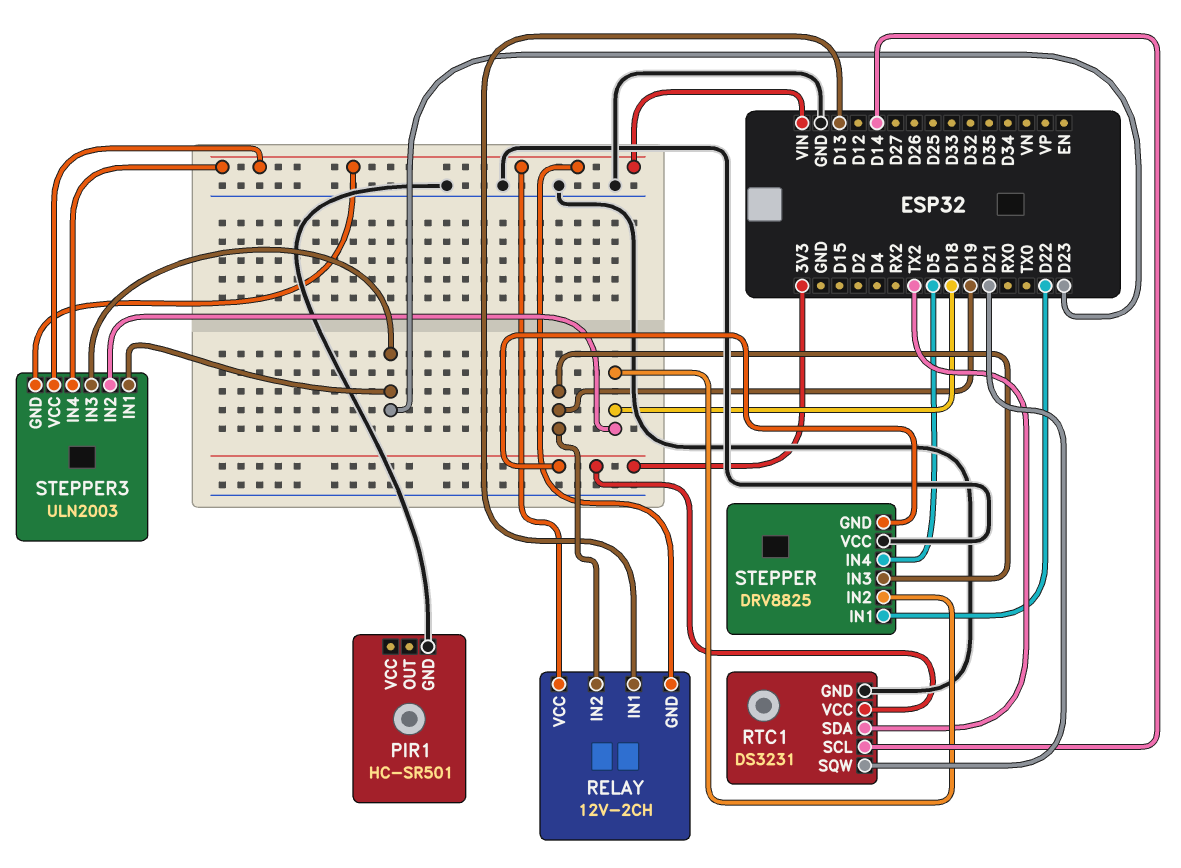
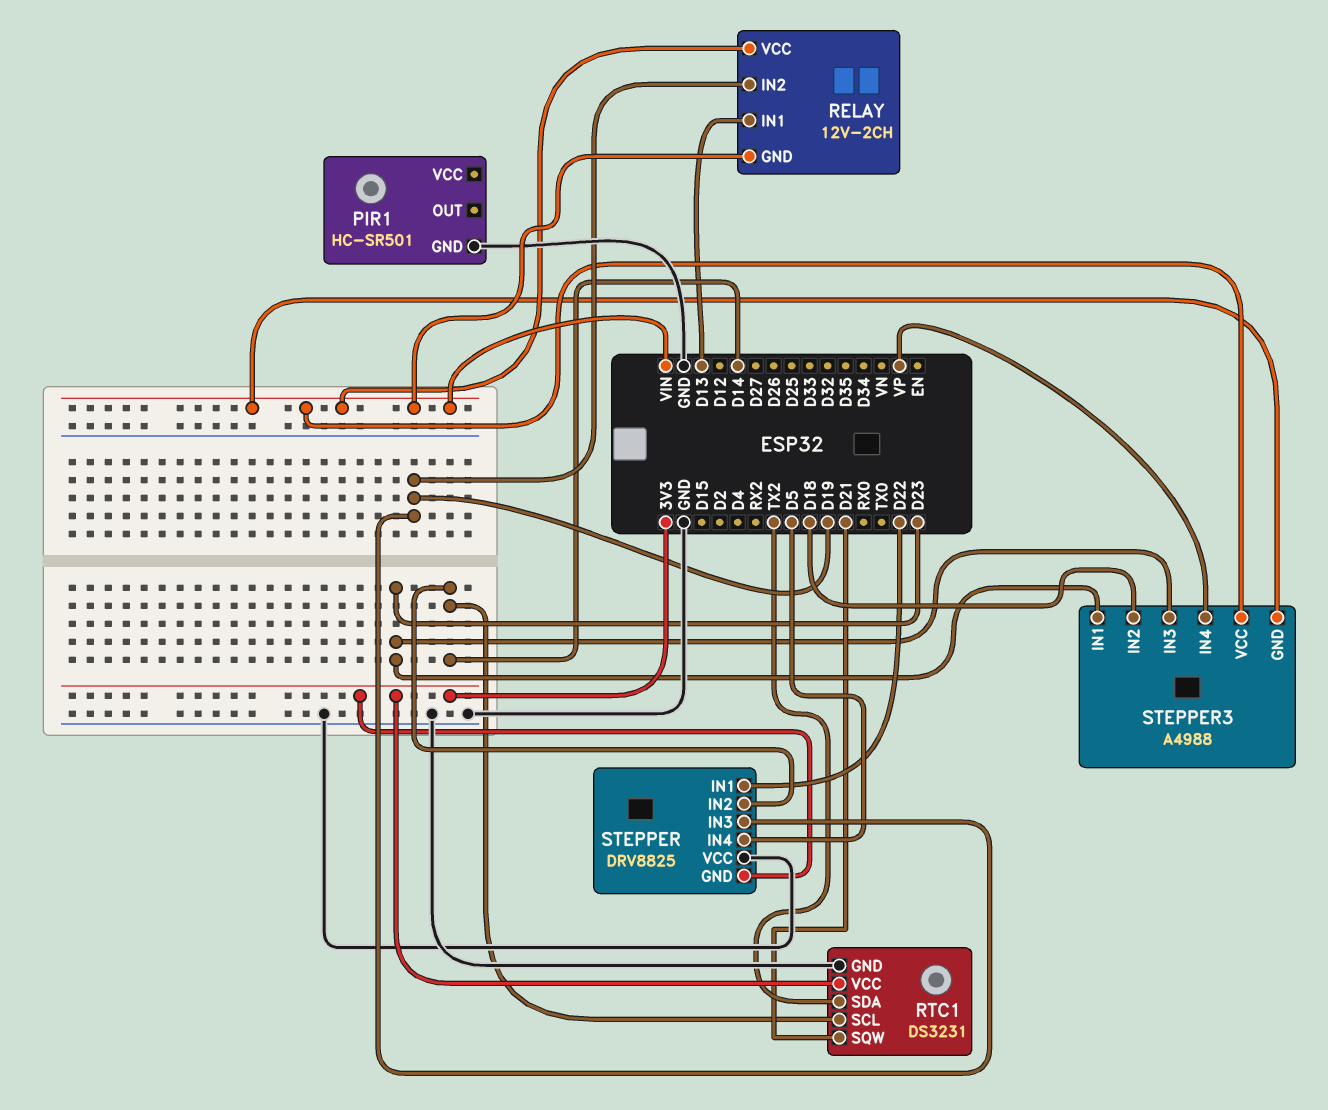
STEPPER pin IN2: D18 -> D14
STEPPER3: ULN2003 -> A4988
STEPPER3 pin IN4: VIN -> VP

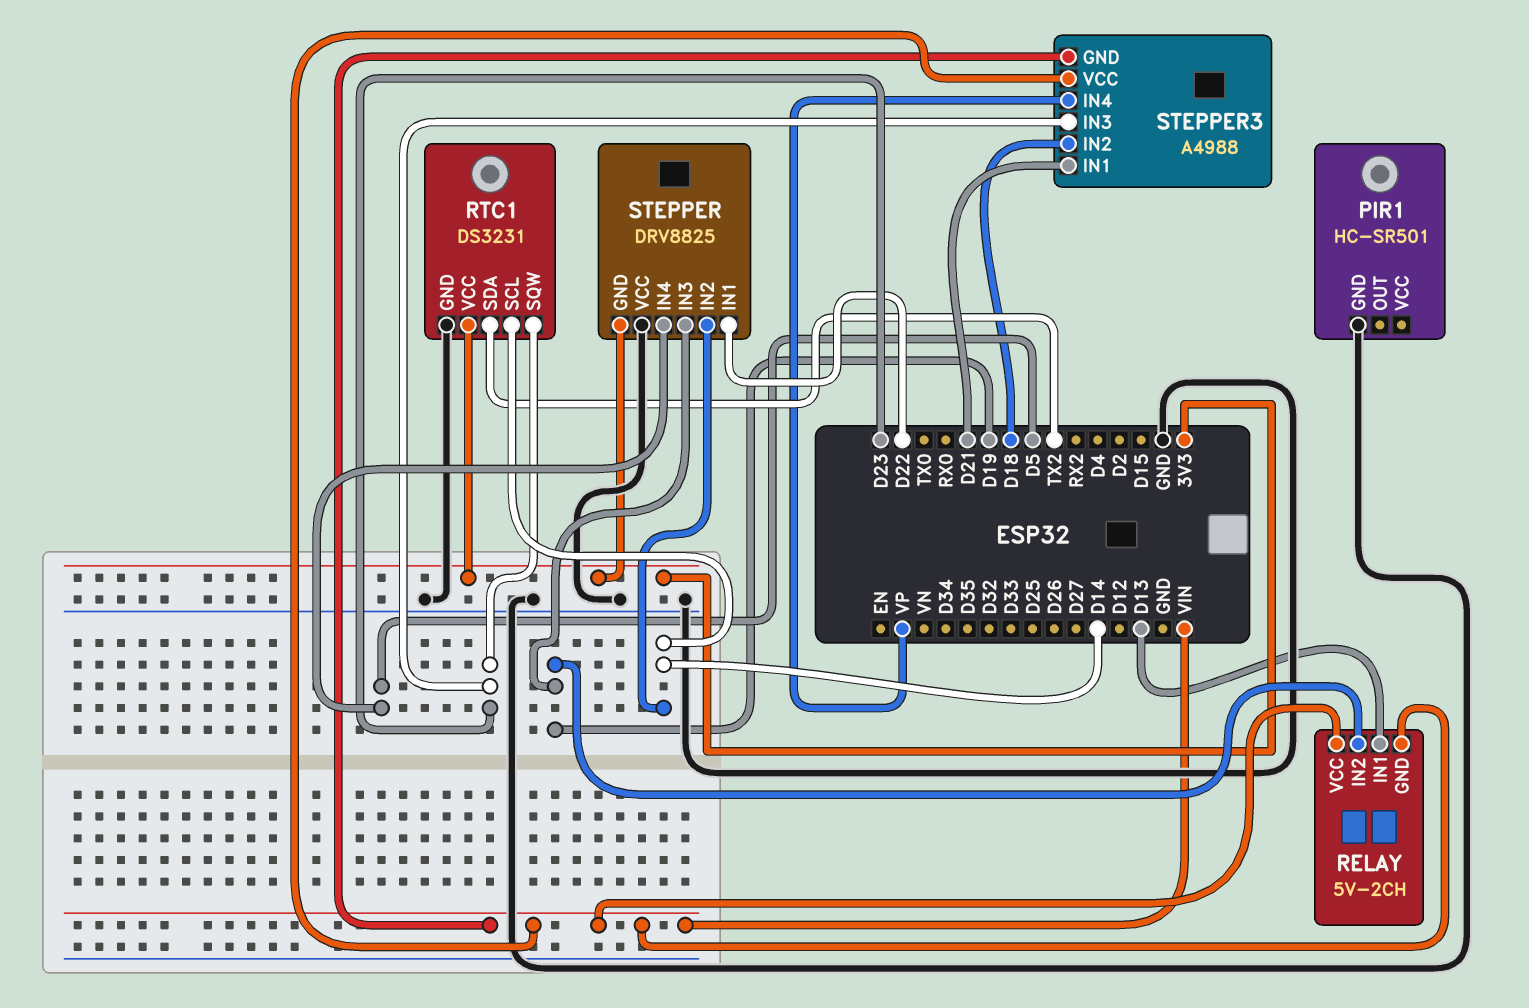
RELAY: 12V-2CH -> 5V-2CH
RTC1 pin SQW: D21 -> D23
STEPPER3 pin IN1: D23 -> D21

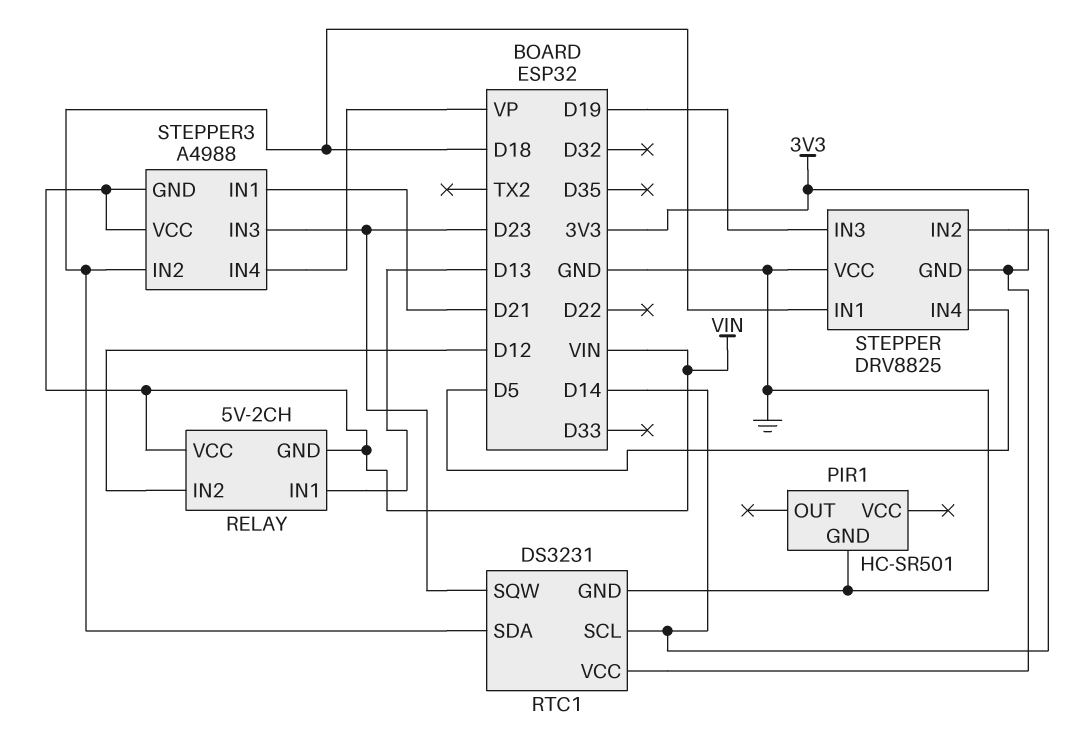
RELAY pin IN2: D19 -> D12
RTC1 pin SDA: TX2 -> D18
STEPPER pin IN1: D22 -> D18

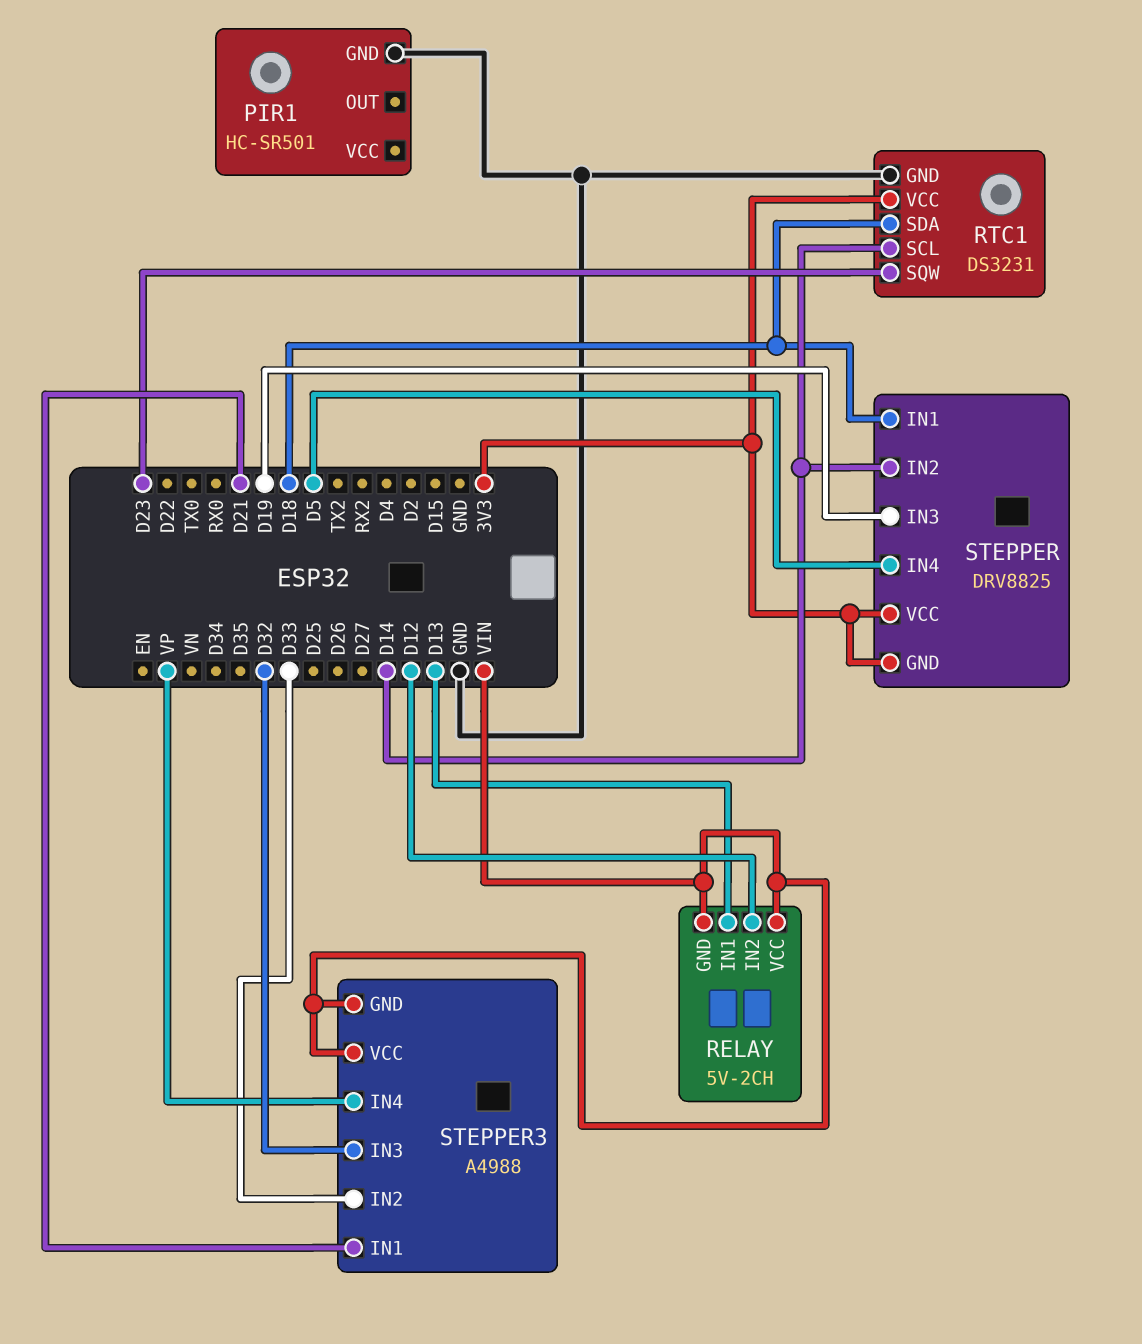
STEPPER pin VCC: GND -> 3V3
STEPPER3 pin IN2: D18 -> D33
STEPPER3 pin IN3: D23 -> D32

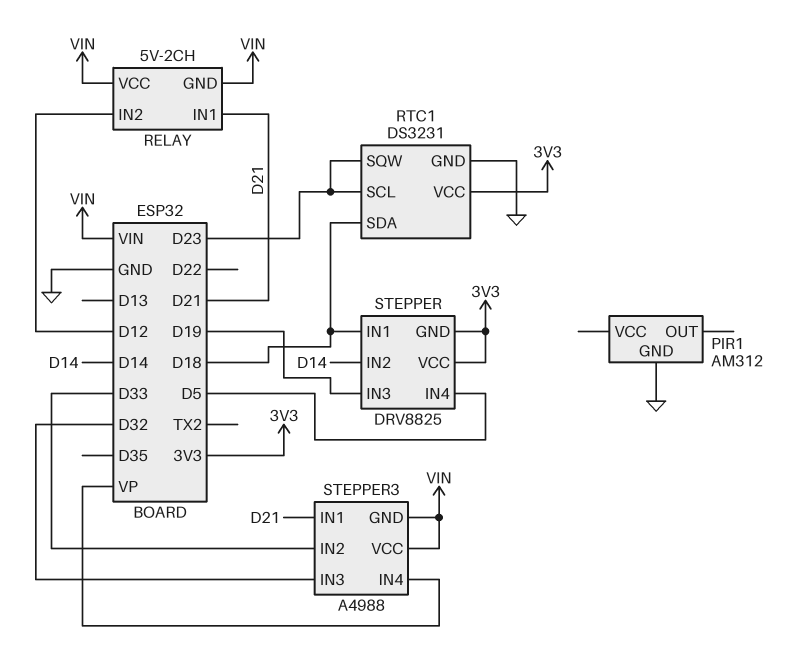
PIR1: HC-SR501 -> AM312
RELAY pin IN1: D13 -> D21
RTC1 pin SCL: D14 -> D23

